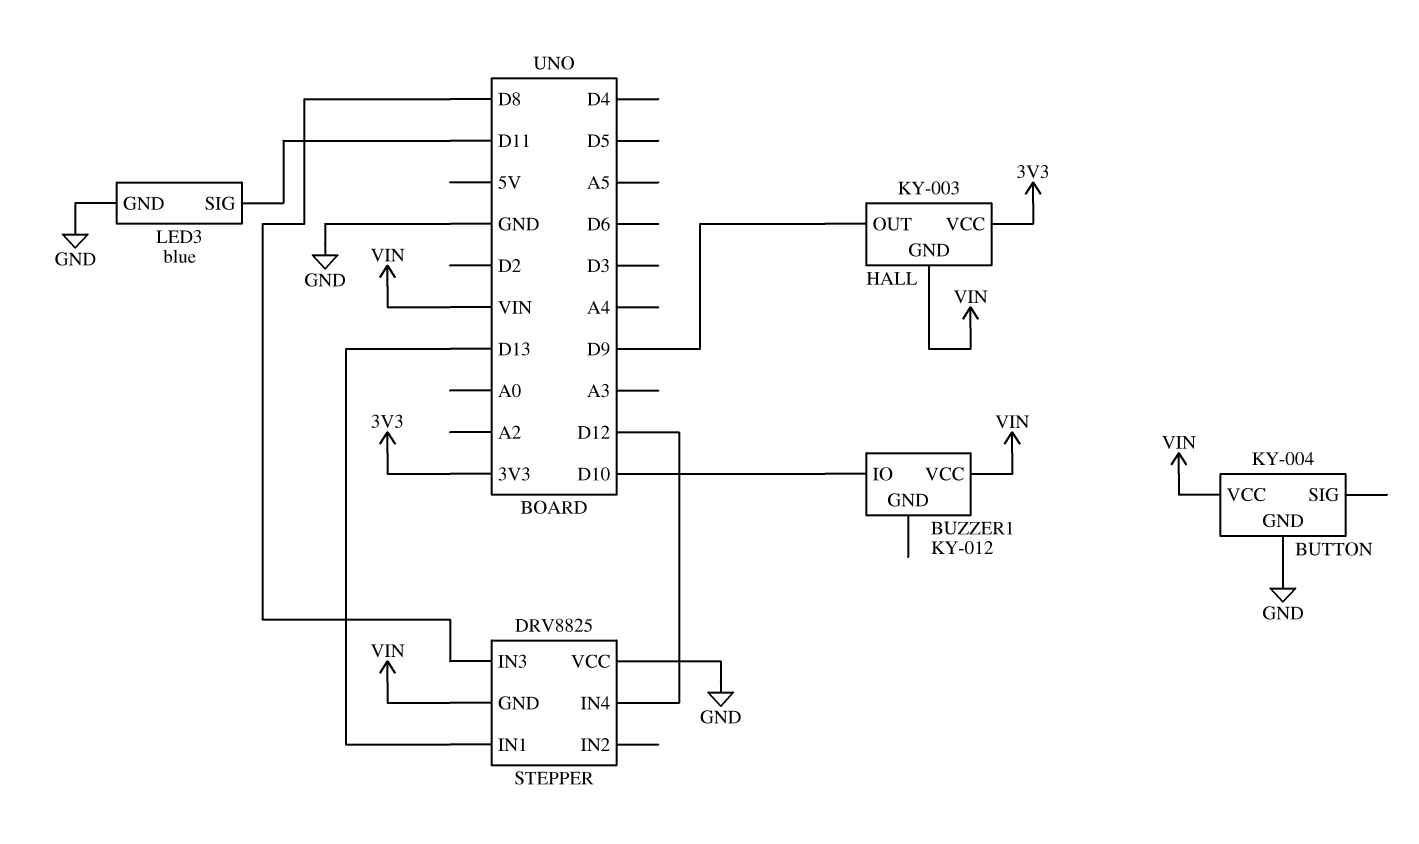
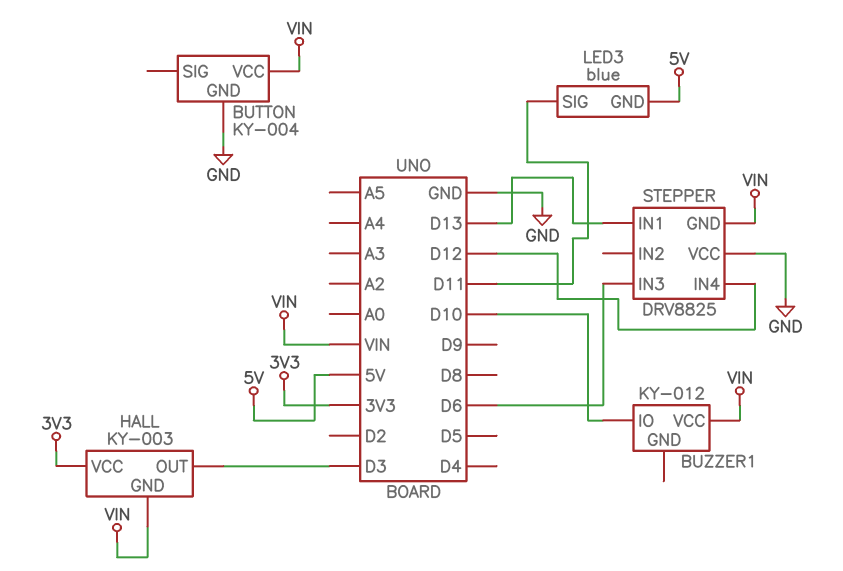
HALL pin OUT: D9 -> D3
LED3 pin GND: GND -> 5V
STEPPER pin IN3: D8 -> D6

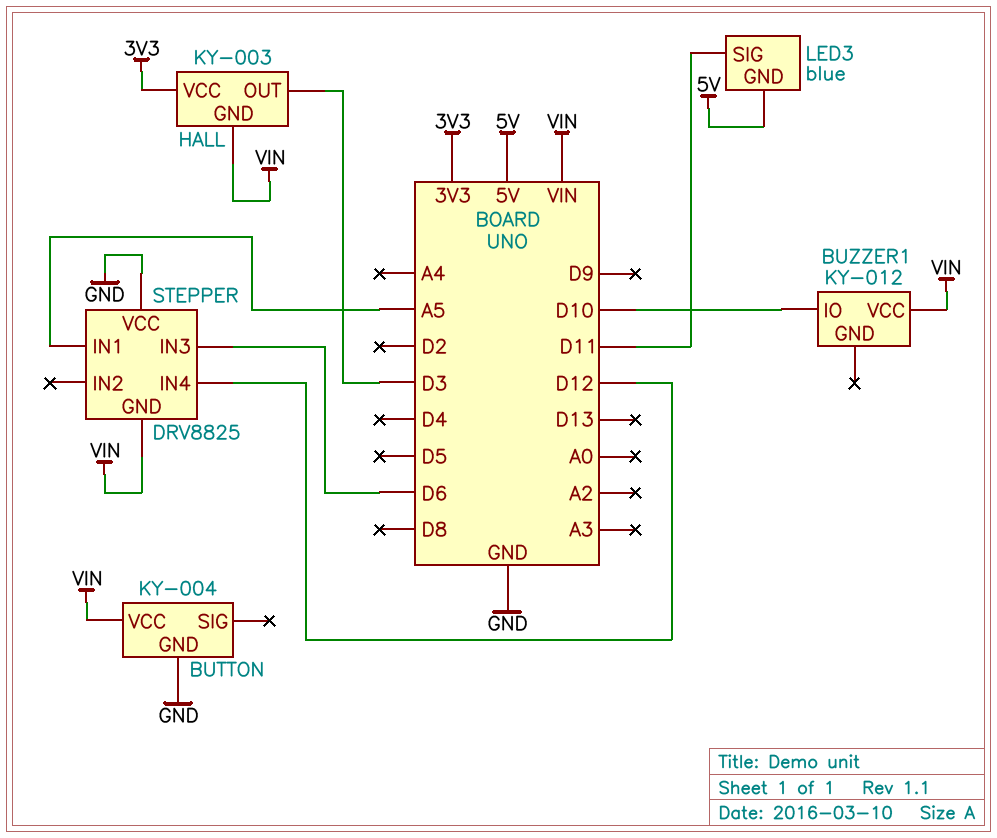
STEPPER pin IN1: D13 -> A5

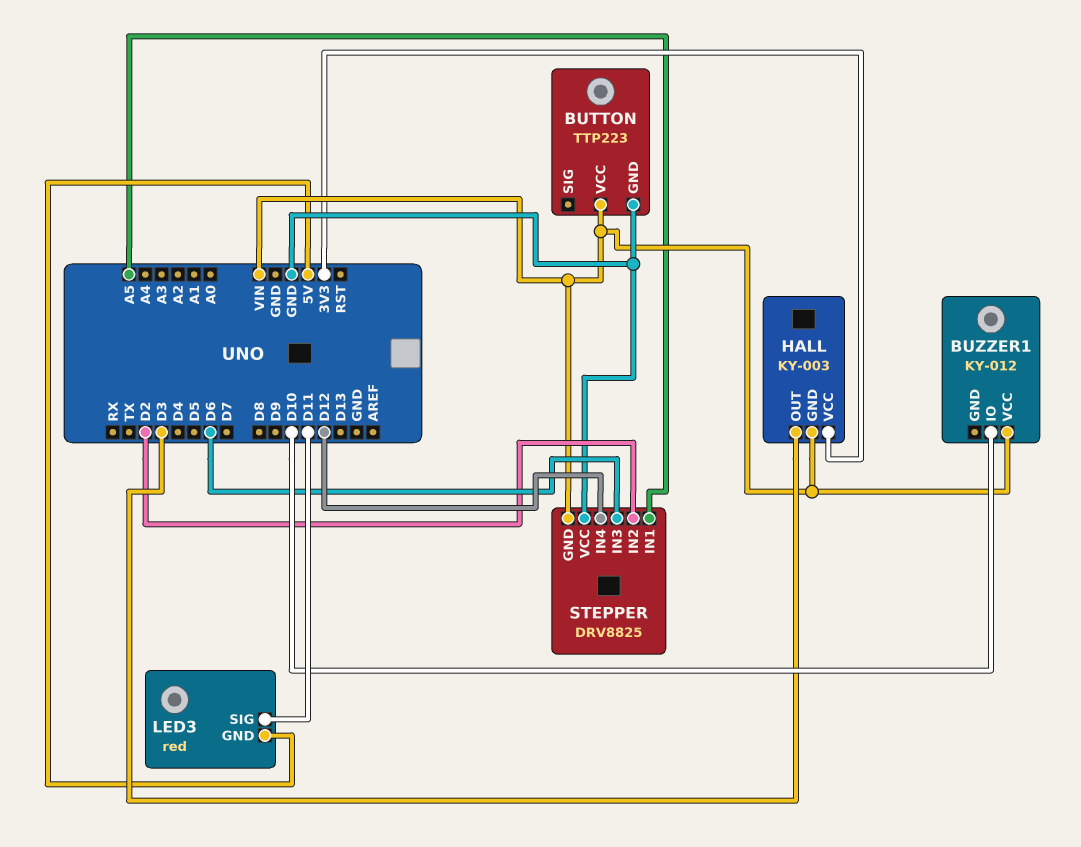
BUTTON: KY-004 -> TTP223
LED3: blue -> red
STEPPER pin IN2: none -> D2

